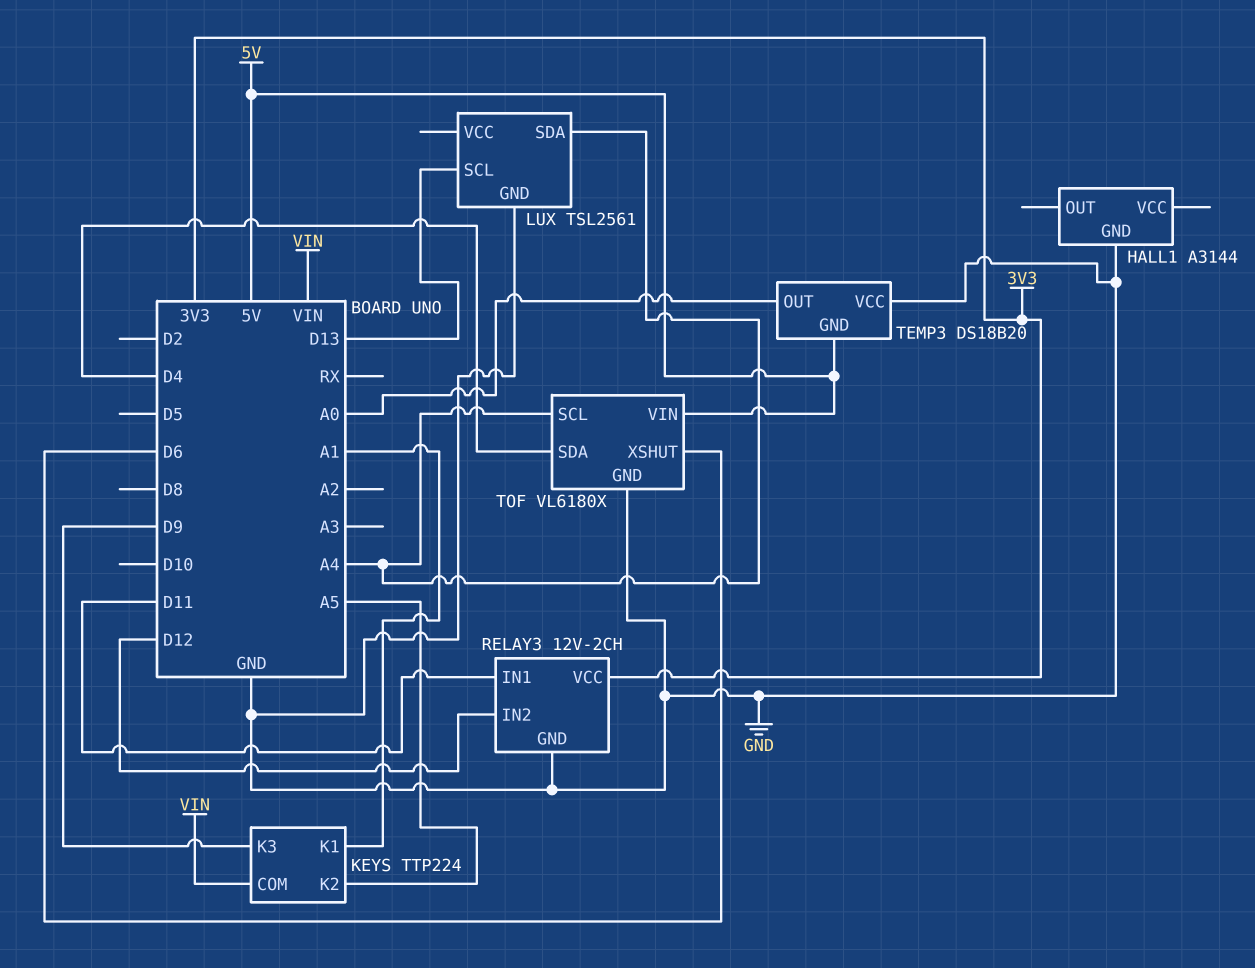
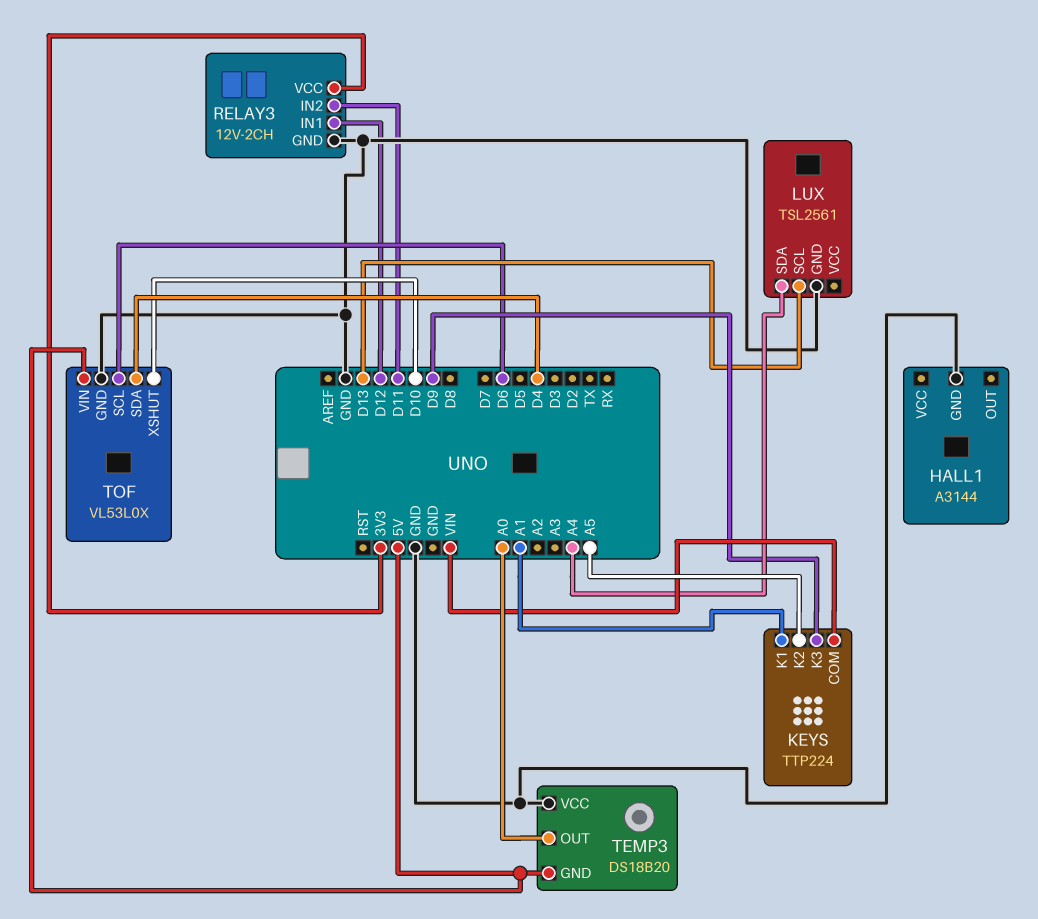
RELAY3 pin IN1: D11 -> D12
RELAY3 pin IN2: D12 -> D11
TOF: VL6180X -> VL53L0X
TOF pin SCL: A4 -> D6
TOF pin XSHUT: D6 -> D10

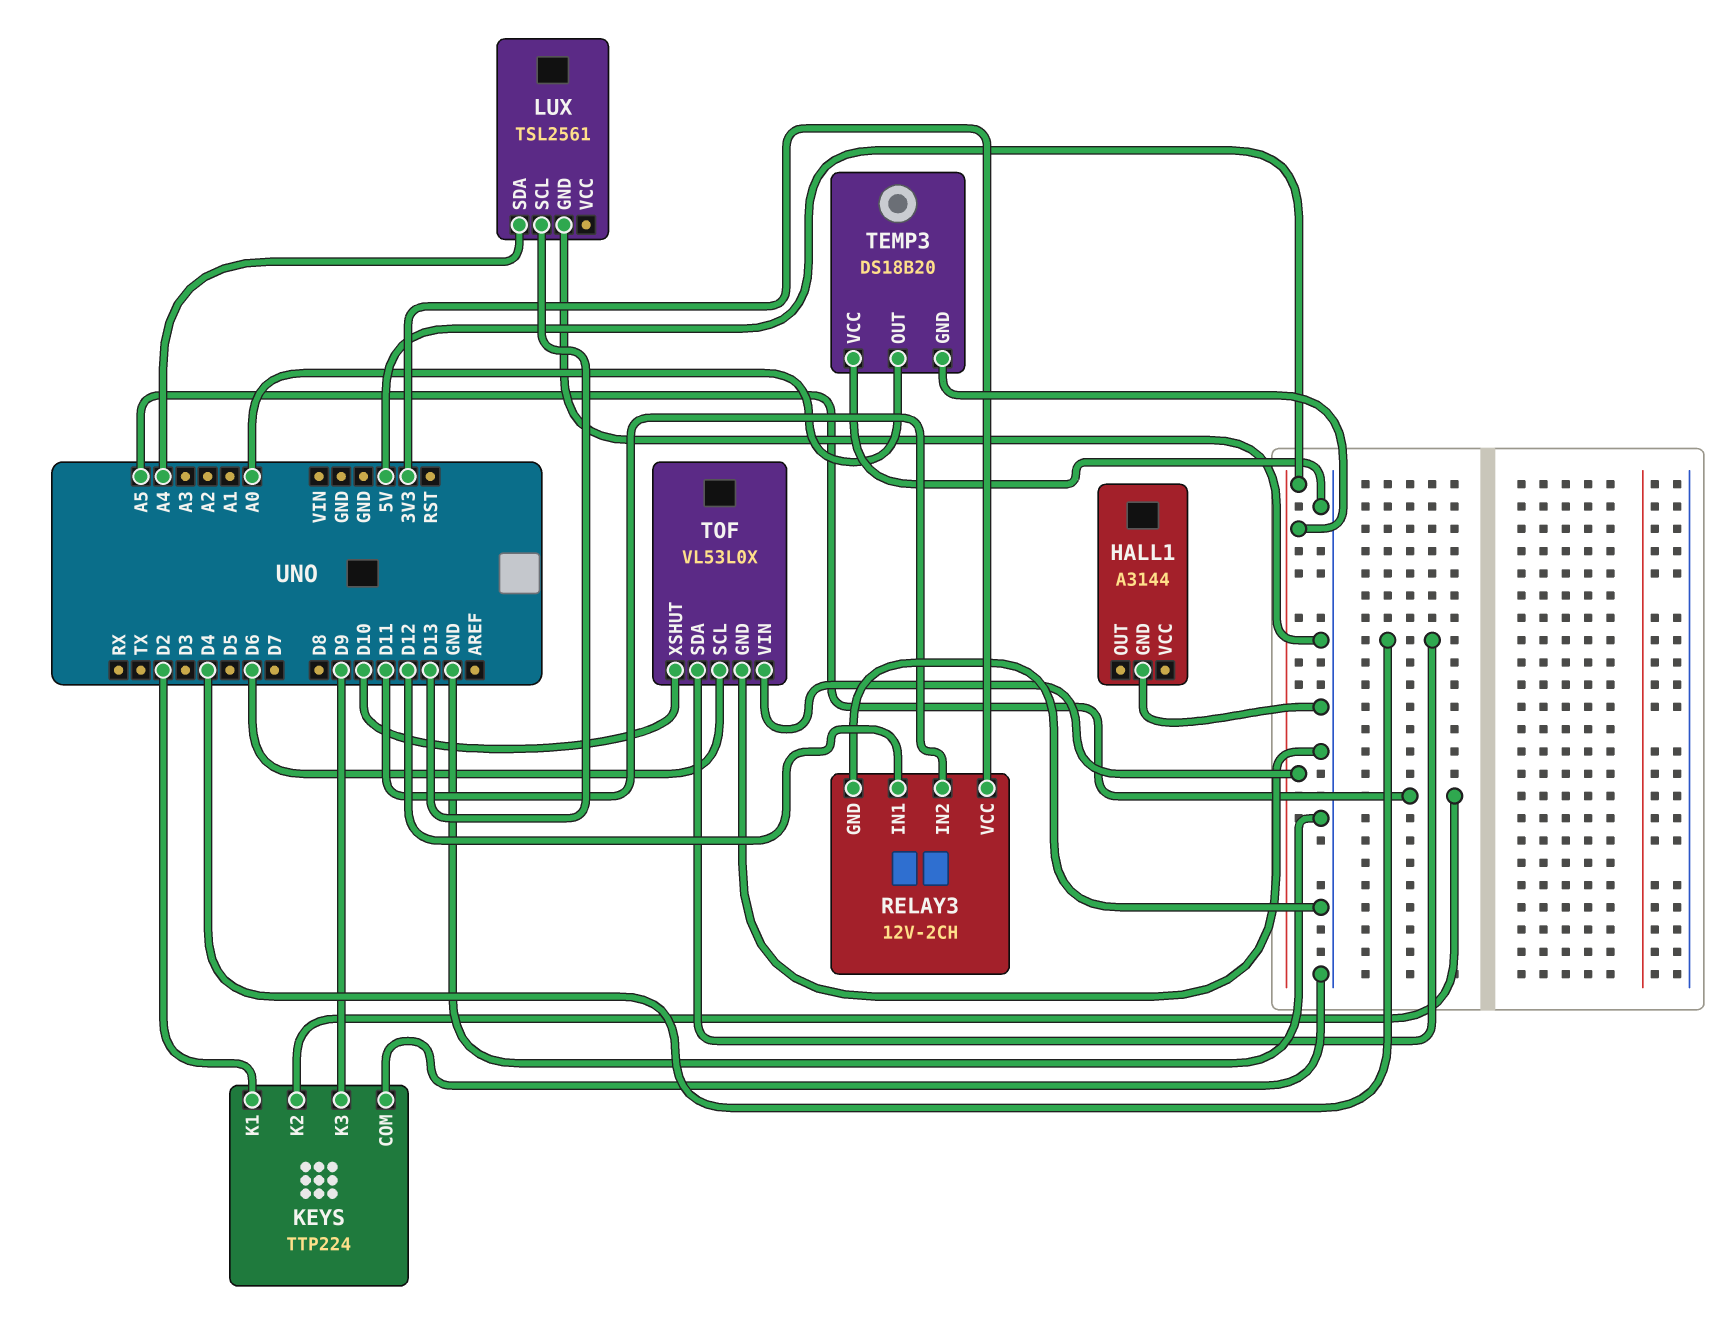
KEYS pin COM: VIN -> GND
KEYS pin K1: A1 -> D2

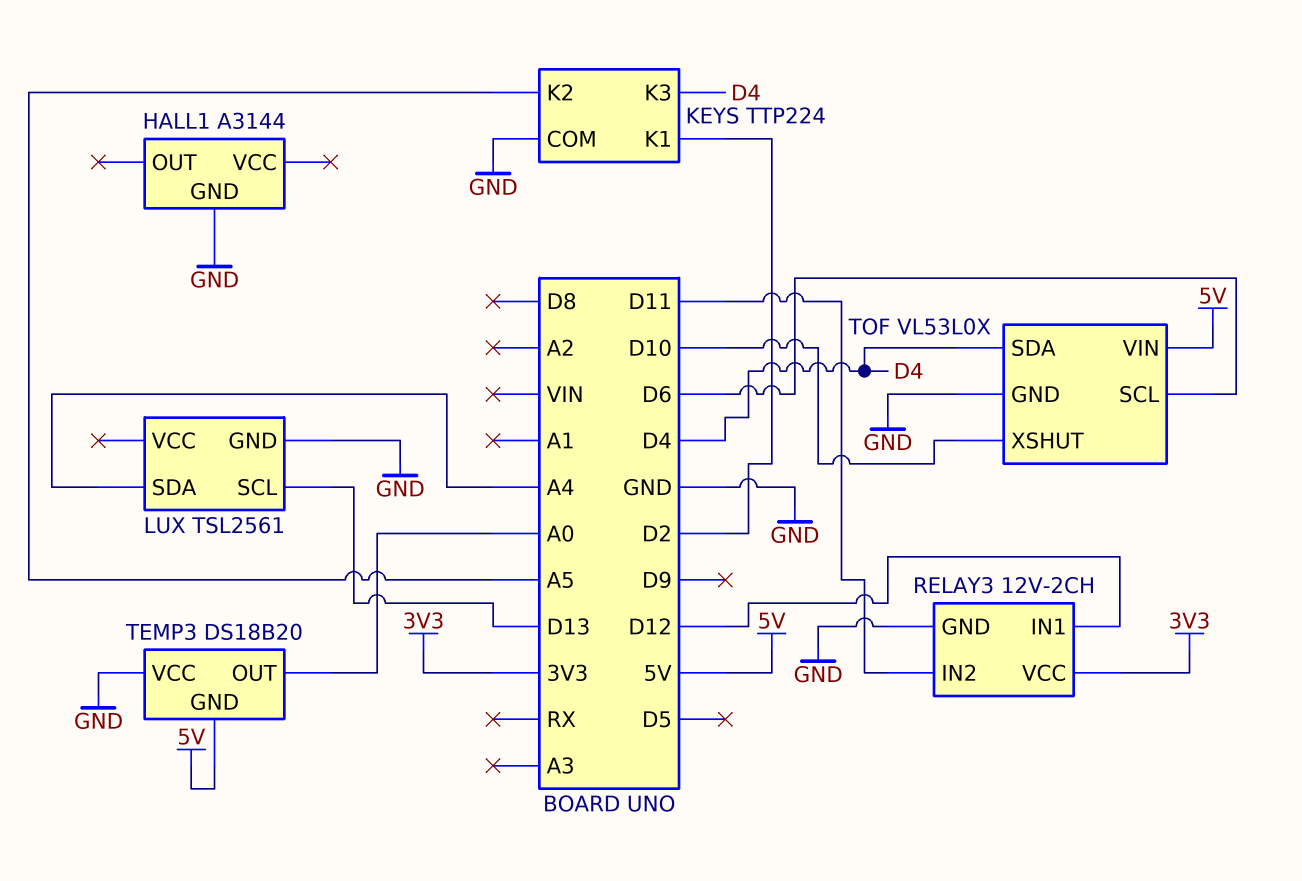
KEYS pin K3: D9 -> D4

